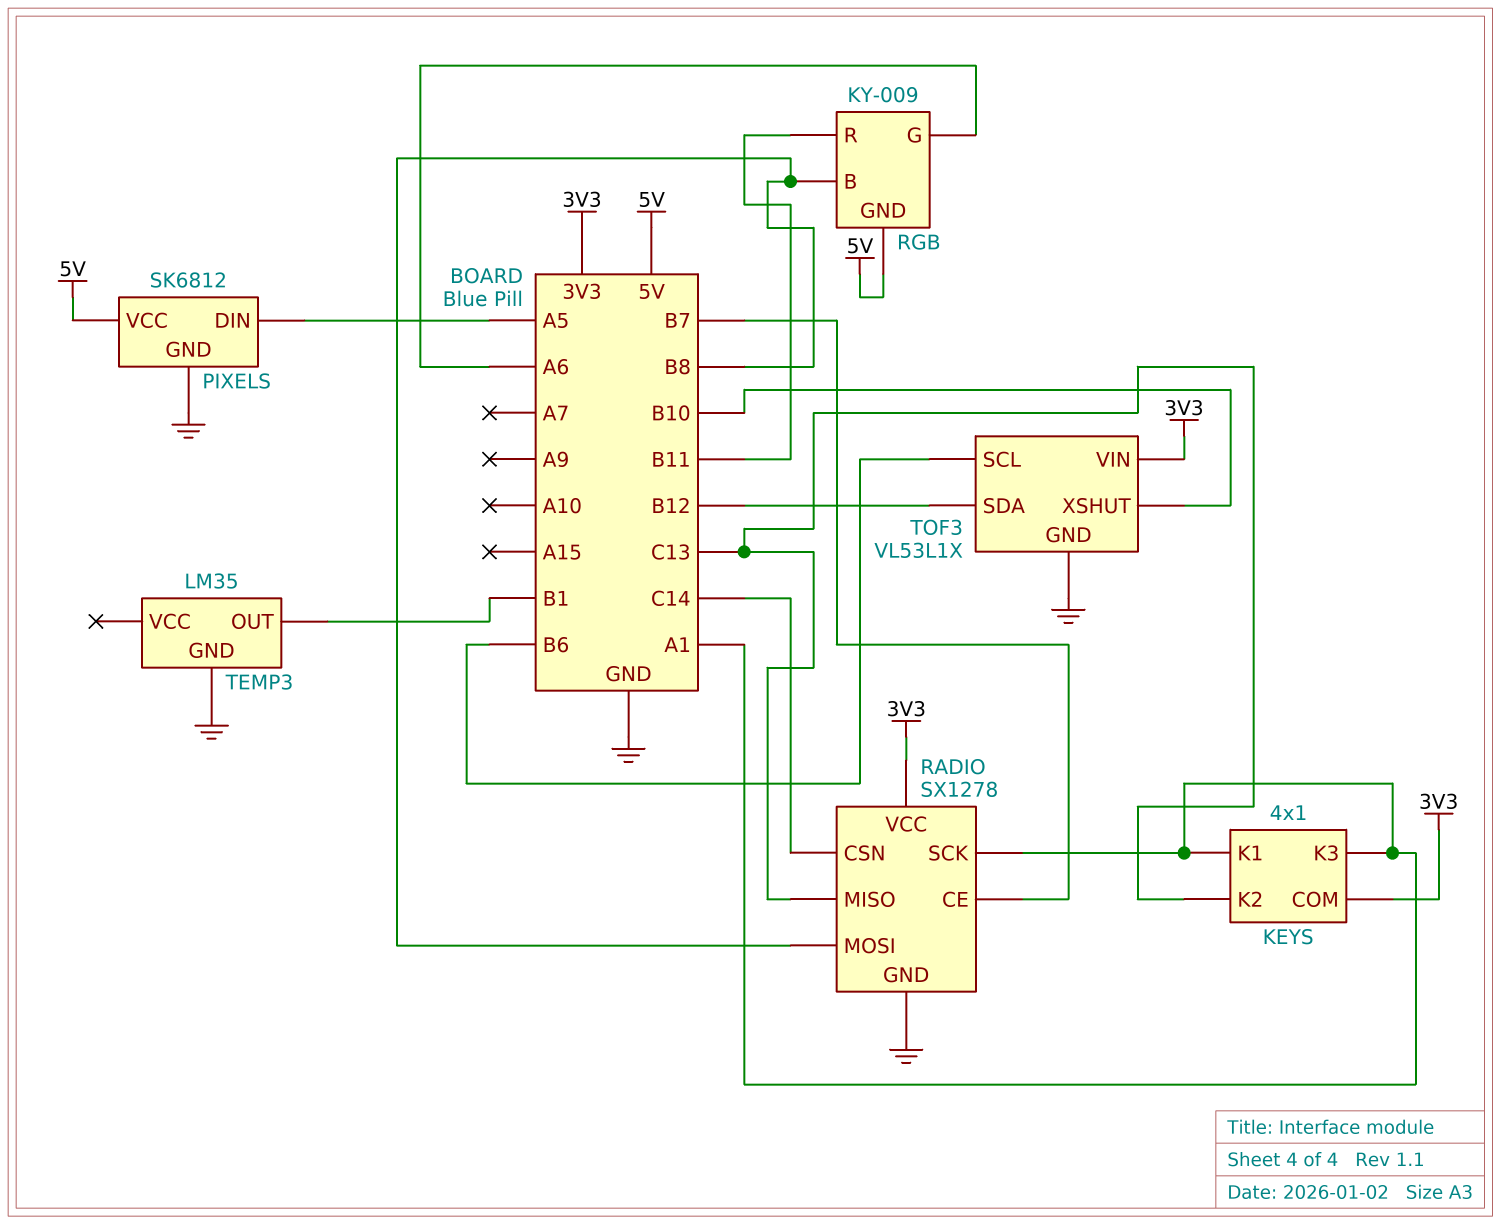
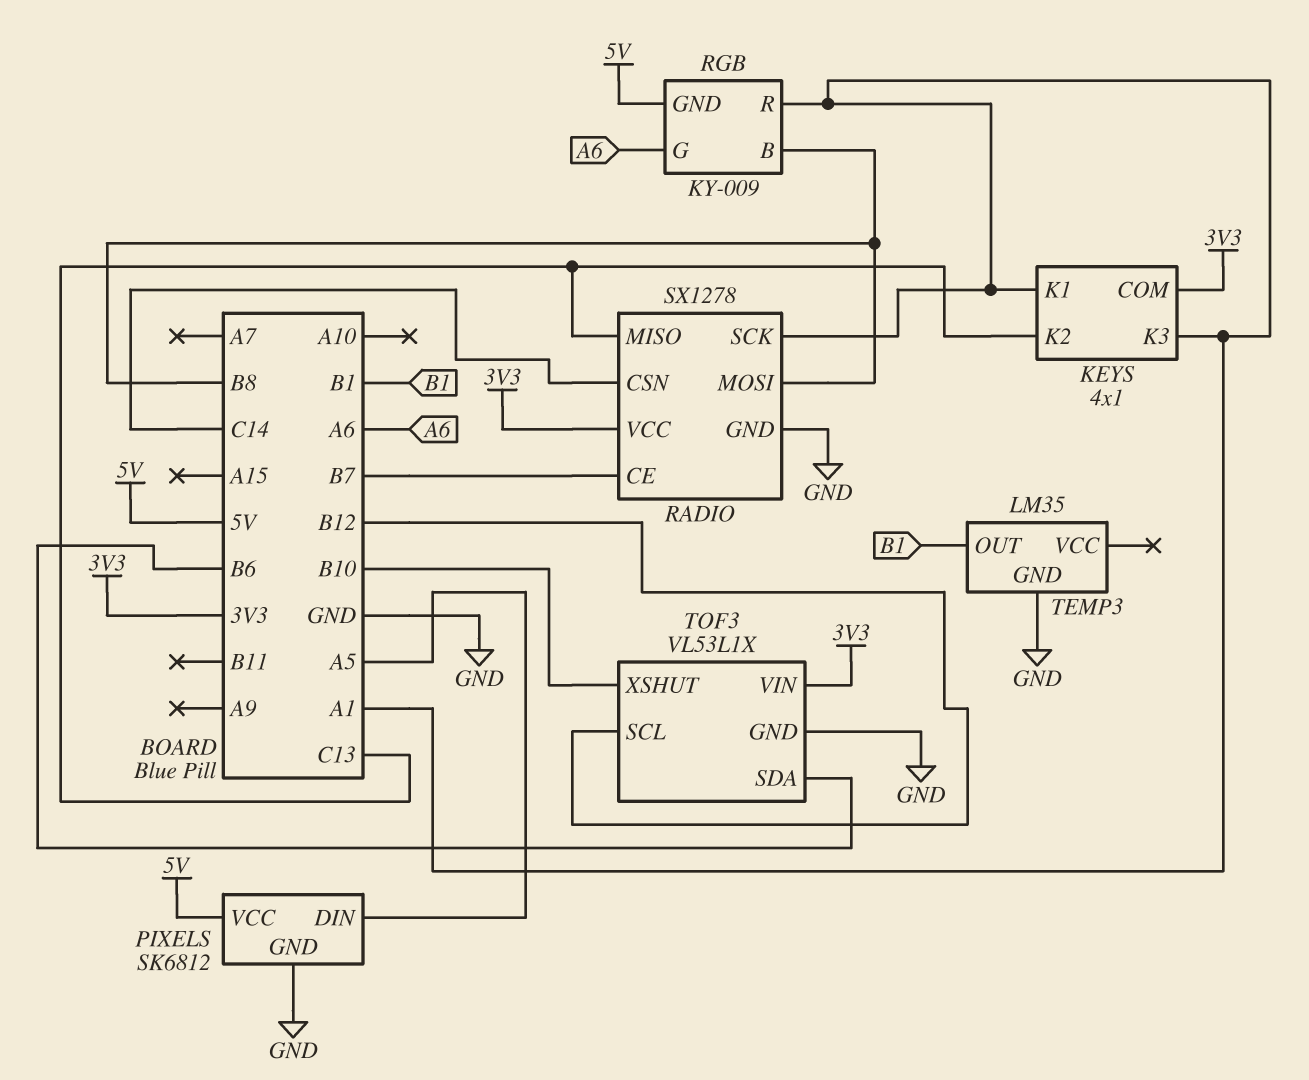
RGB pin R: B11 -> A1
TOF3 pin SCL: B6 -> B12
TOF3 pin SDA: B12 -> B6

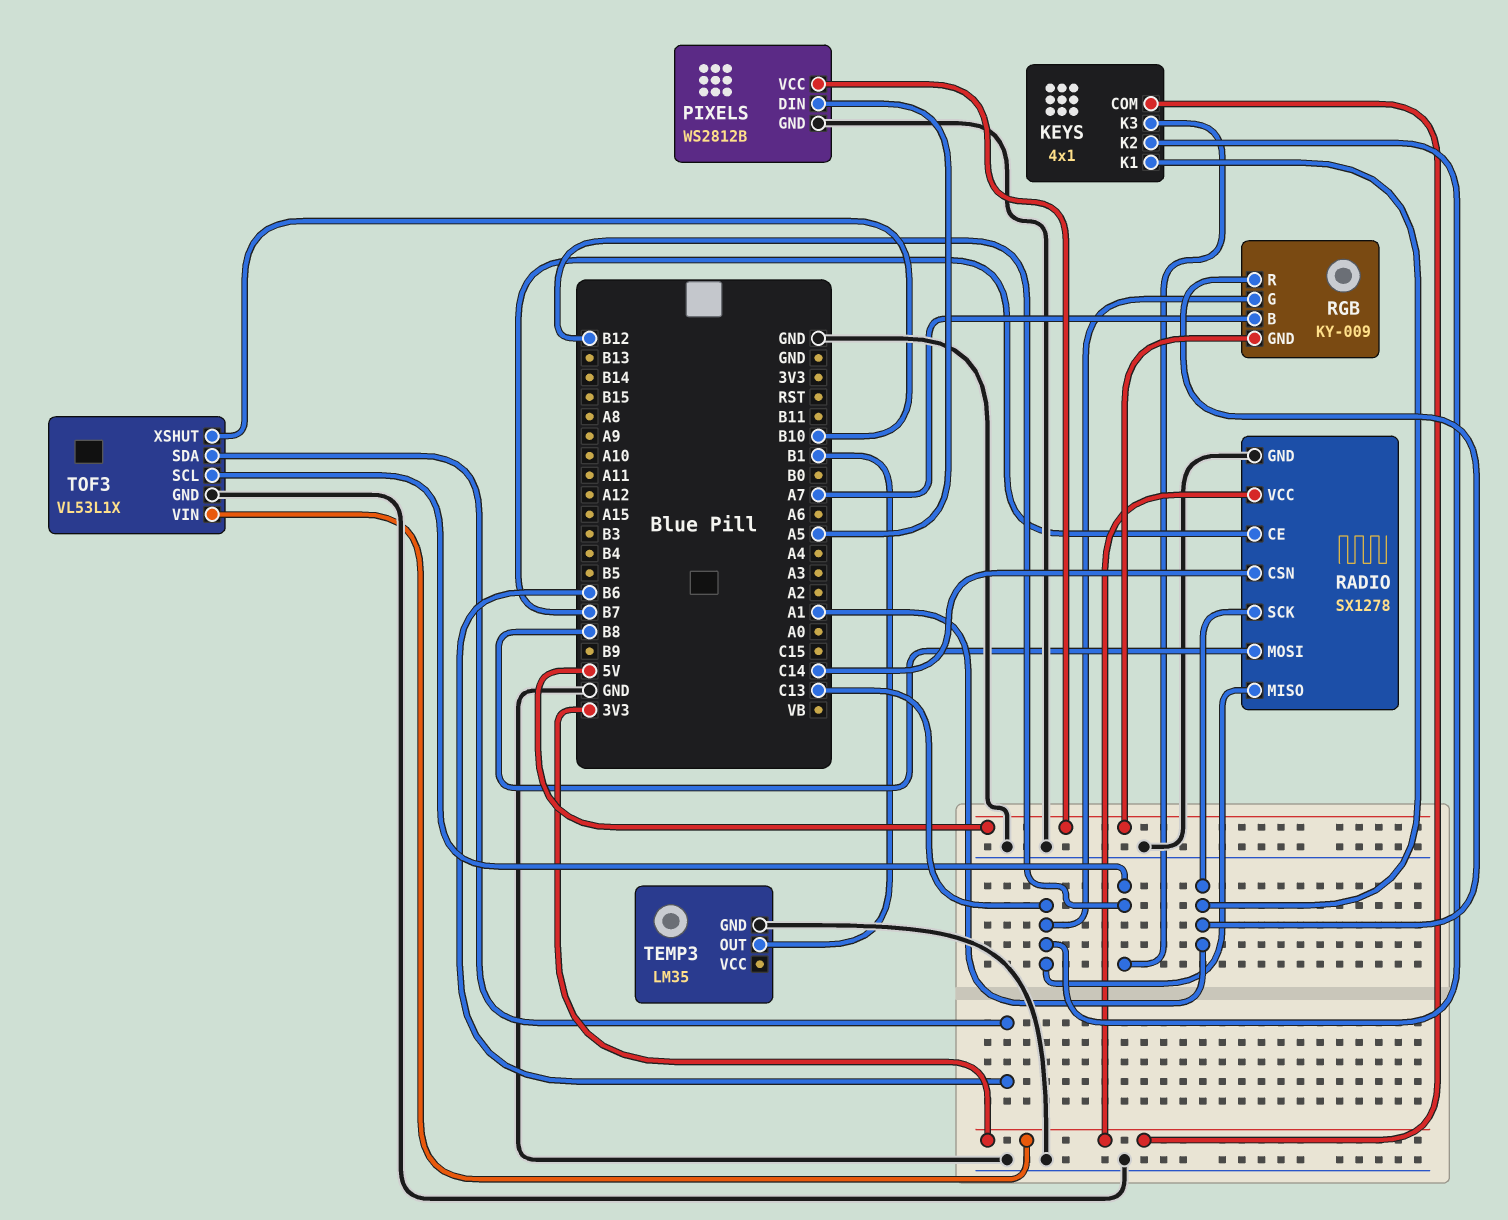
KEYS pin K3: A1 -> B12
PIXELS: SK6812 -> WS2812B
RGB pin B: B8 -> A7
RGB pin G: A6 -> C13

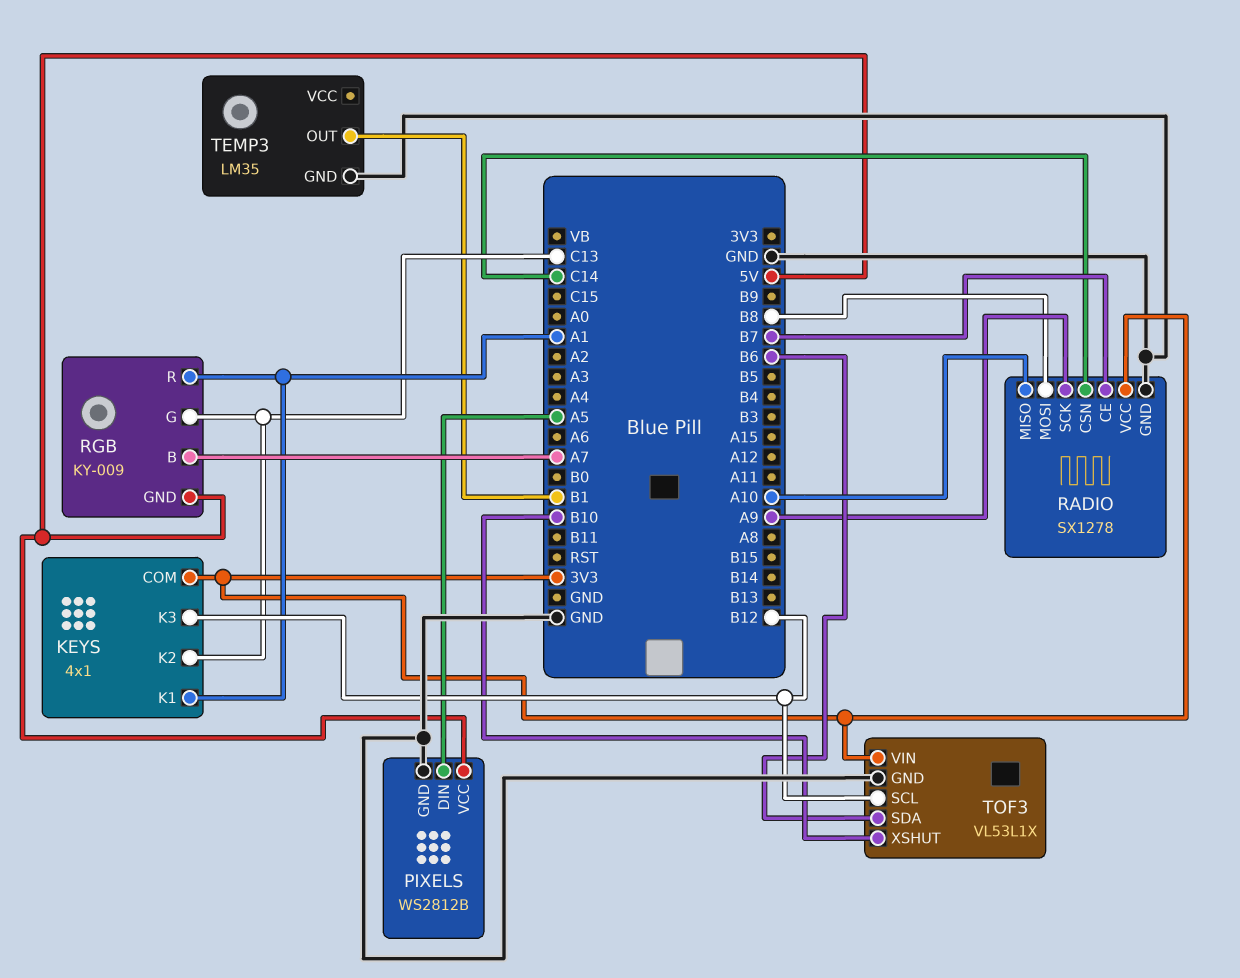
RADIO pin MISO: C13 -> A10
RADIO pin SCK: A1 -> A9

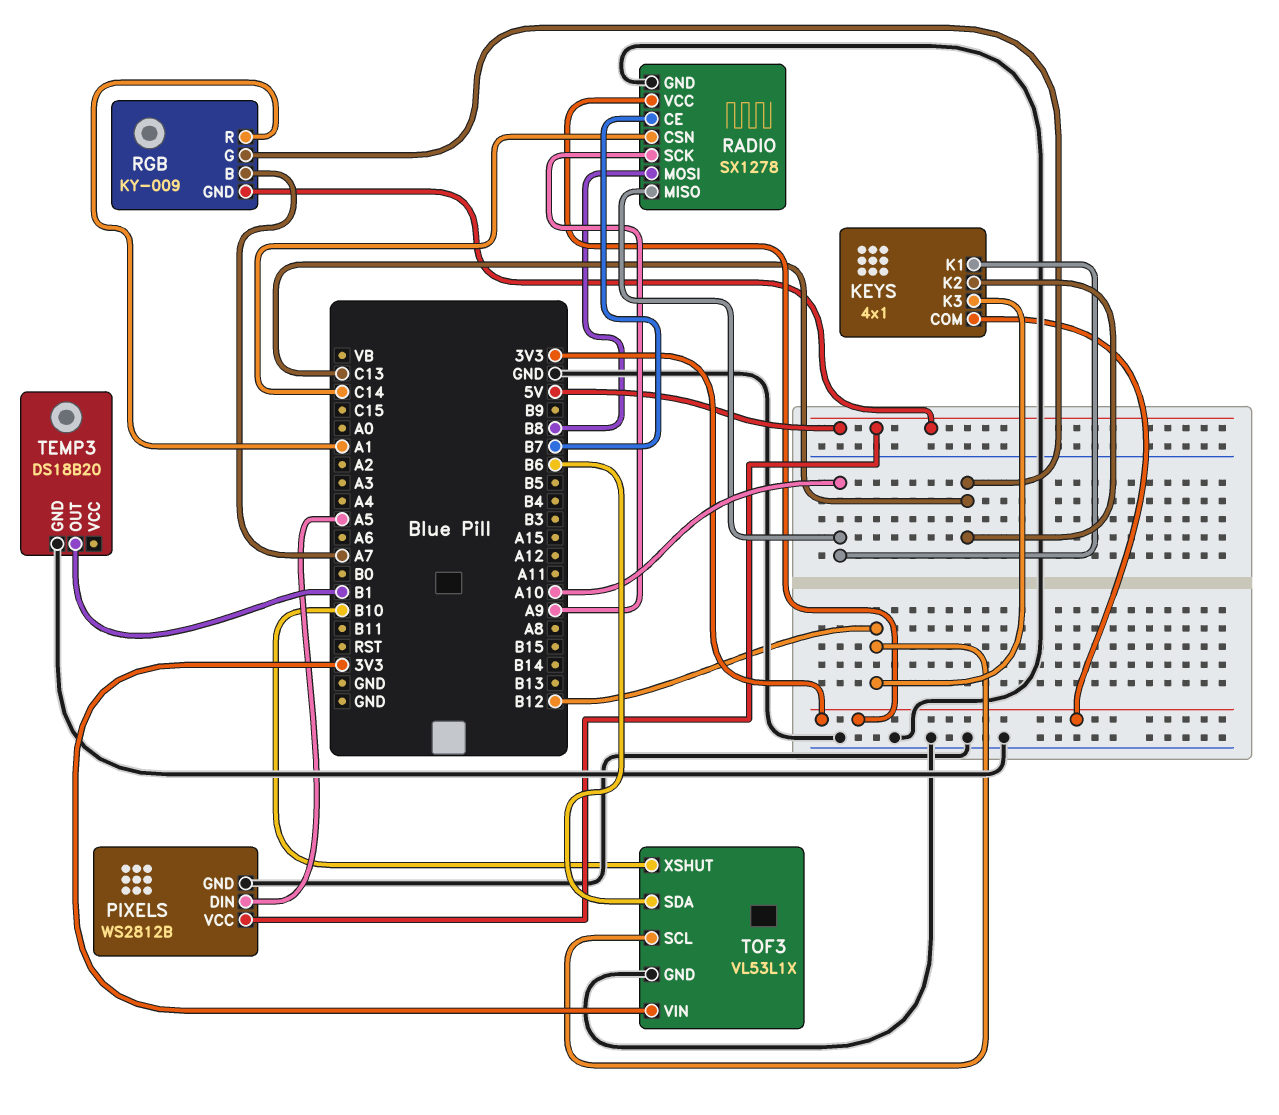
KEYS pin K1: A1 -> A10
TEMP3: LM35 -> DS18B20

